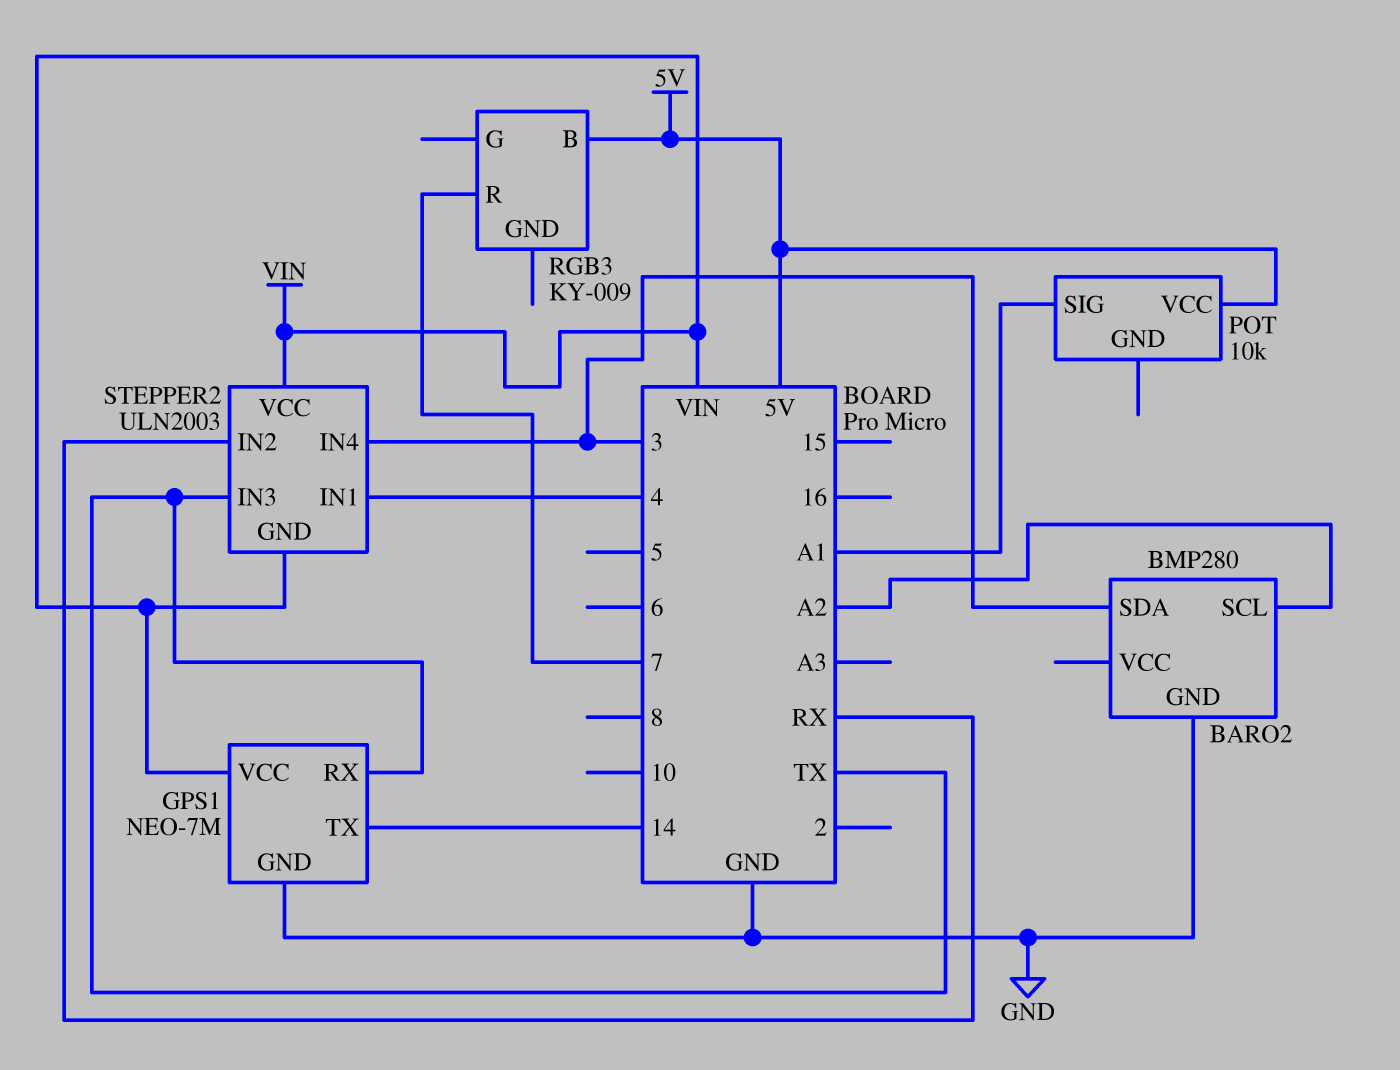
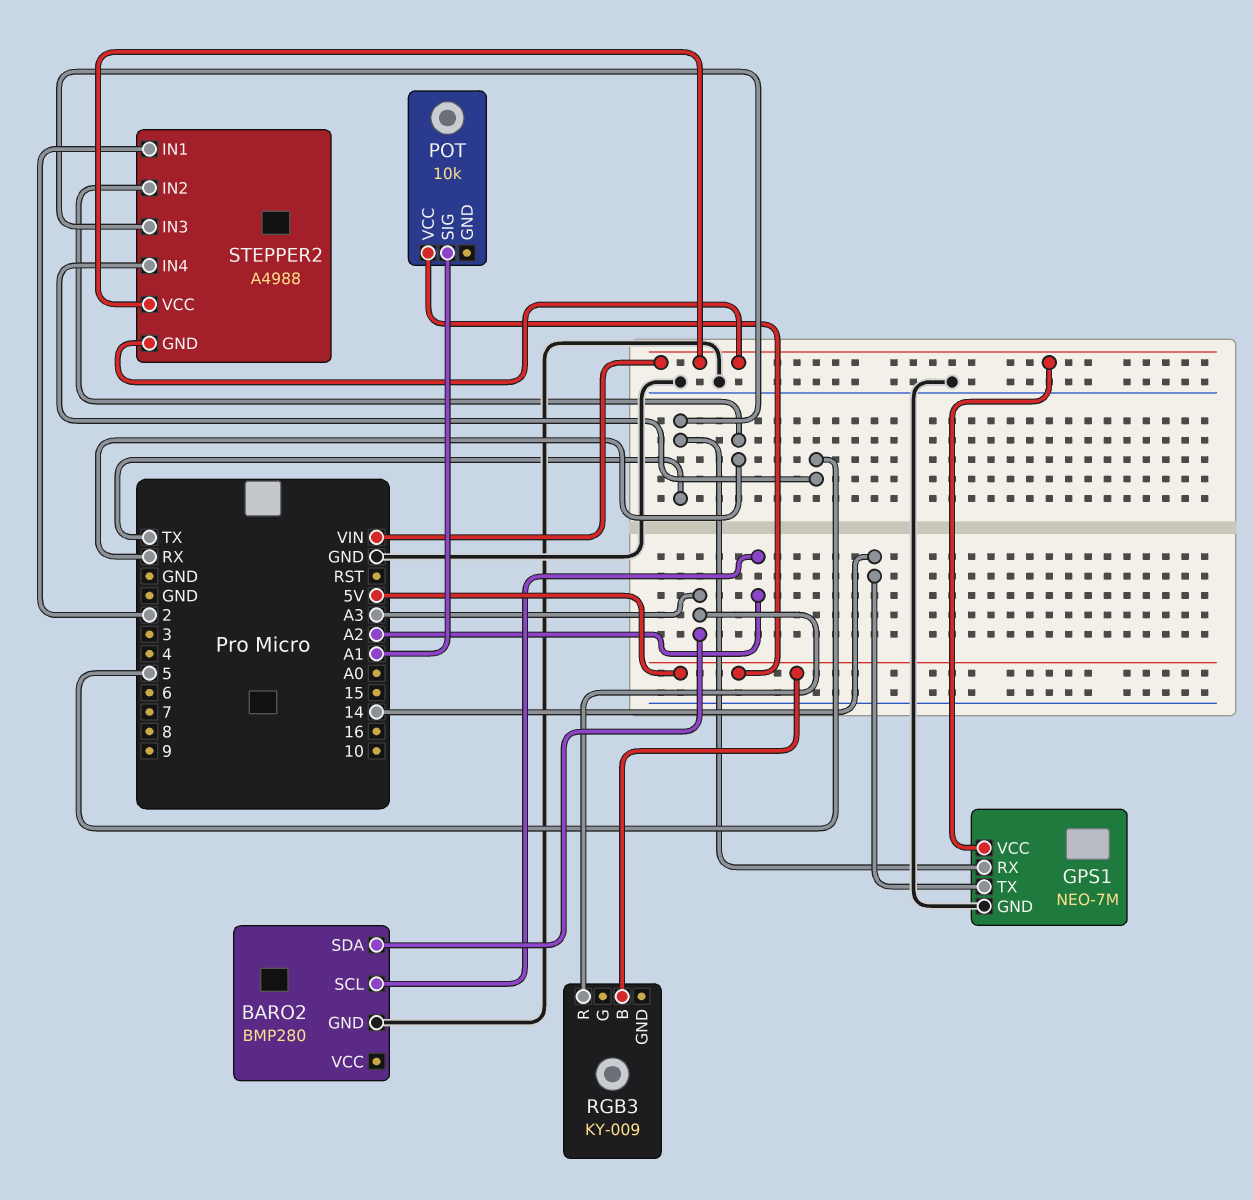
BARO2 pin SDA: 3 -> A3
RGB3 pin R: 7 -> A3
STEPPER2: ULN2003 -> A4988
STEPPER2 pin IN1: 4 -> 2
STEPPER2 pin IN4: 3 -> 5

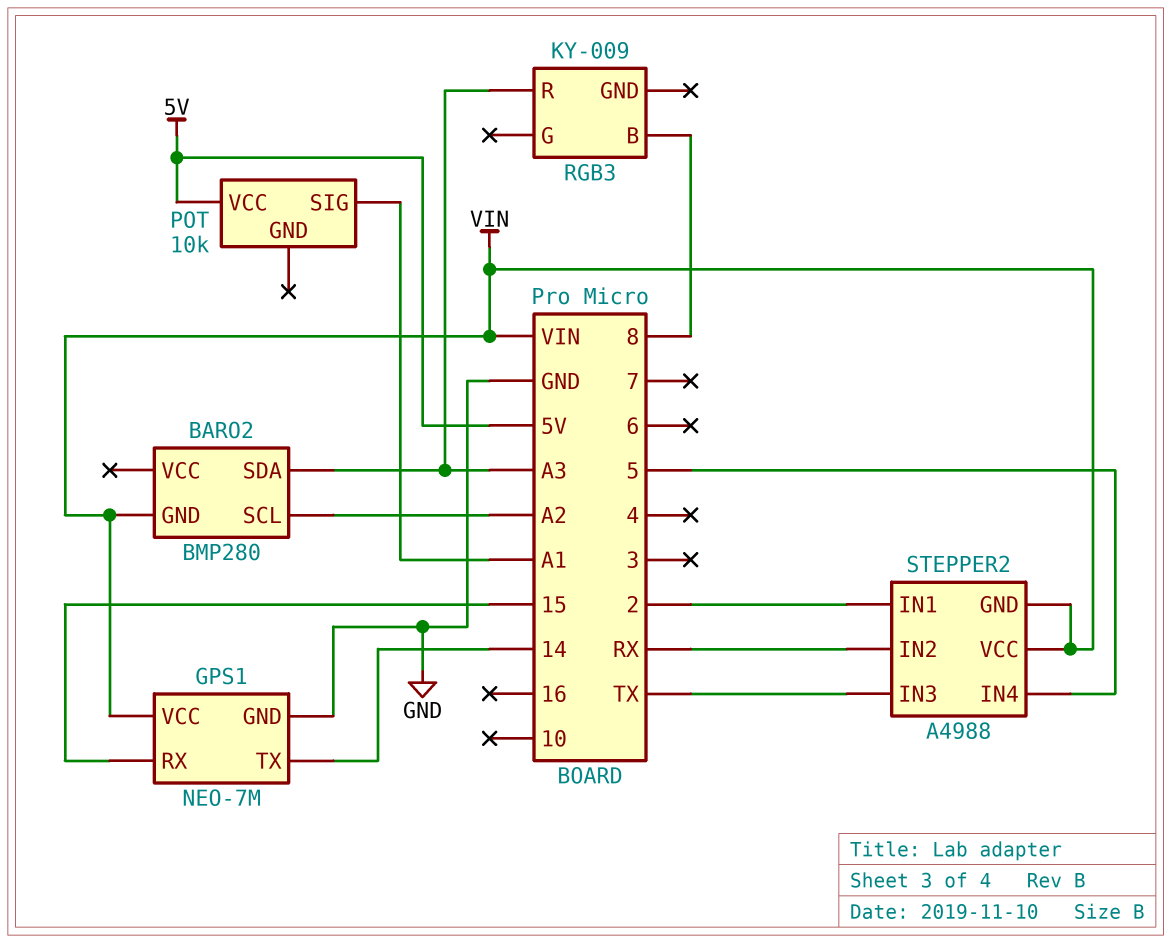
BARO2 pin GND: GND -> VIN
GPS1 pin RX: TX -> 15
RGB3 pin B: 5V -> 8

